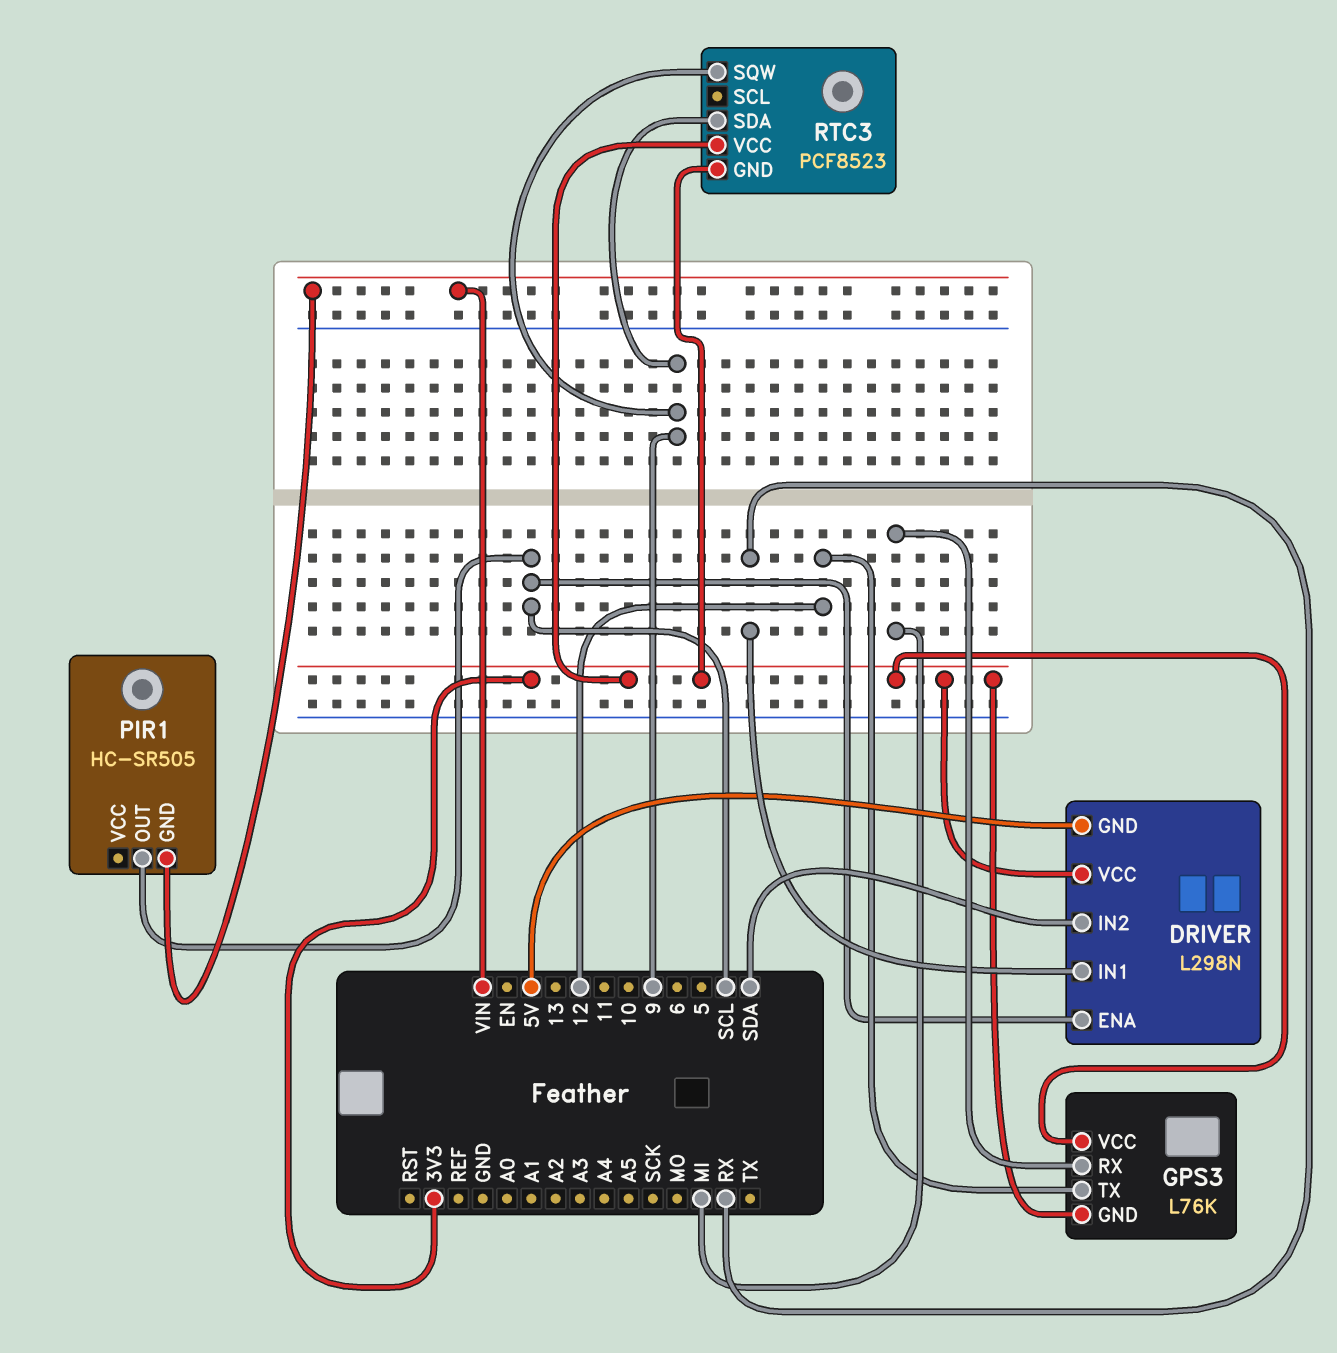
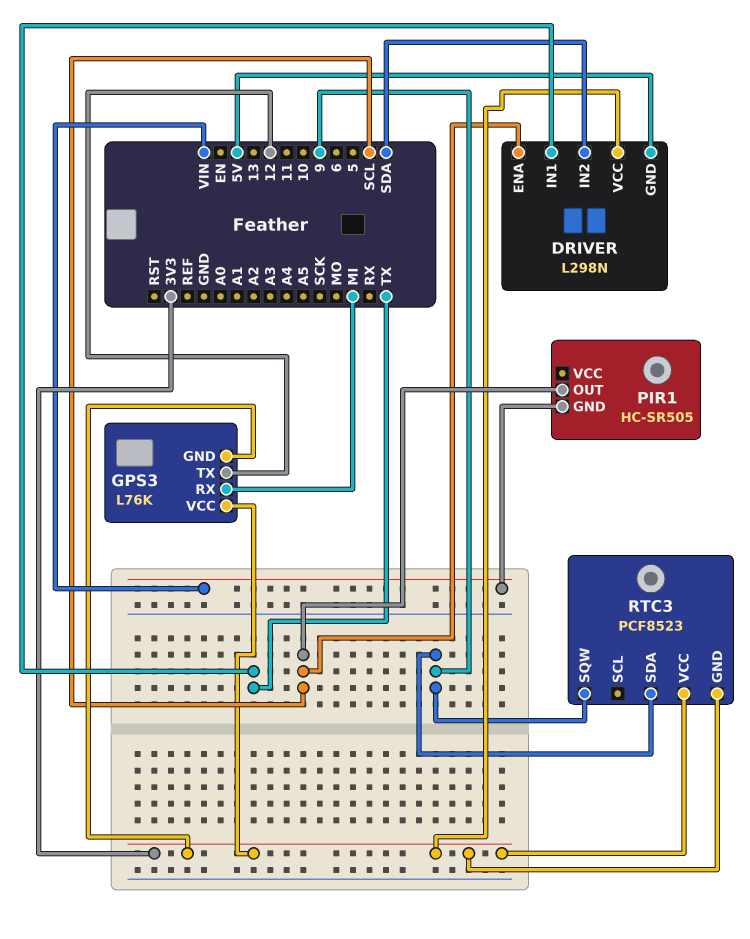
DRIVER pin IN1: RX -> TX

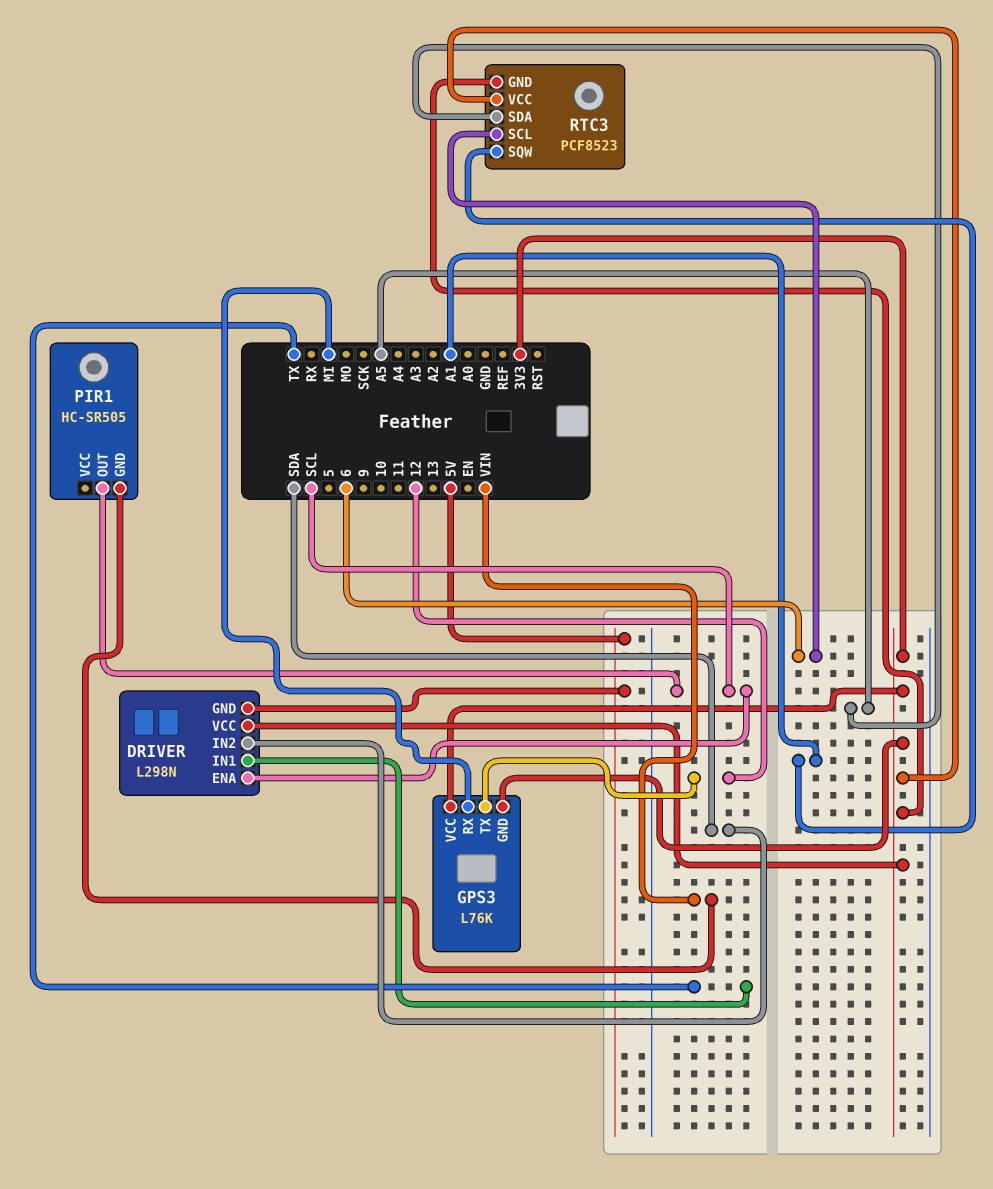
RTC3 pin SCL: none -> 6
RTC3 pin SDA: 9 -> A5
RTC3 pin SQW: 9 -> A1

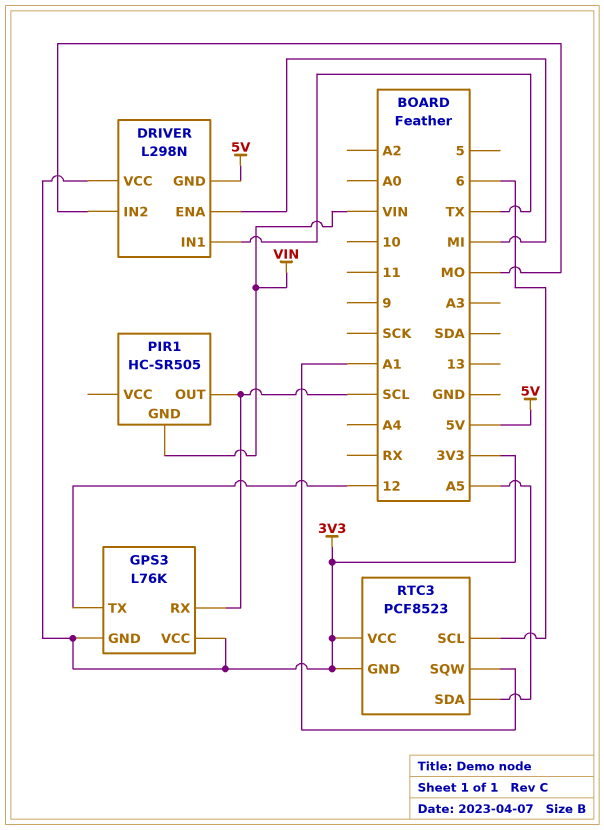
DRIVER pin ENA: SCL -> MI
DRIVER pin IN2: SDA -> MO
GPS3 pin RX: MI -> SCL

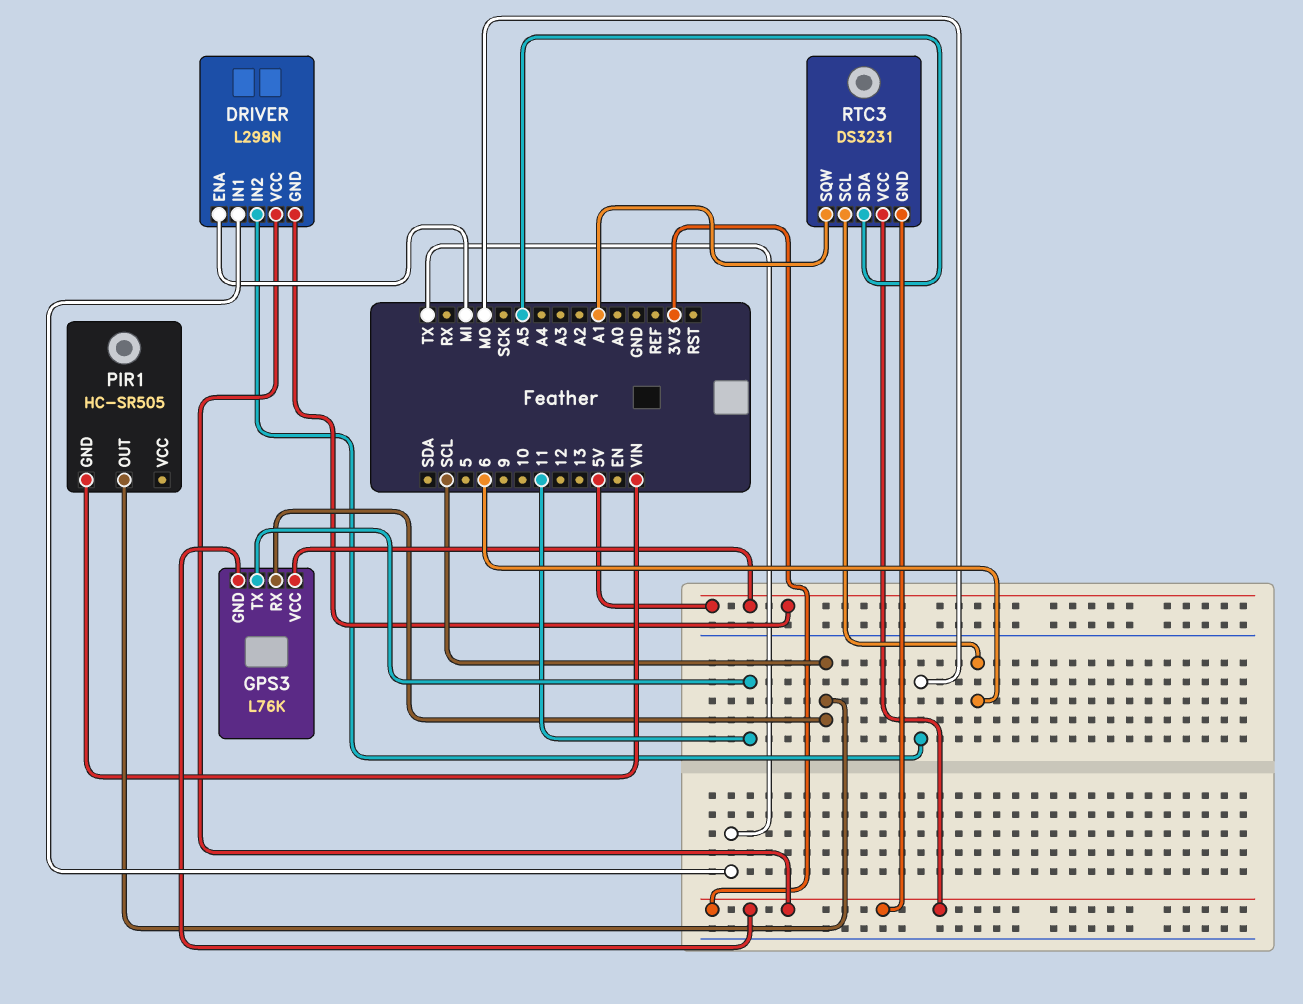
GPS3 pin TX: 12 -> 11
GPS3 pin VCC: 3V3 -> 5V
RTC3: PCF8523 -> DS3231

